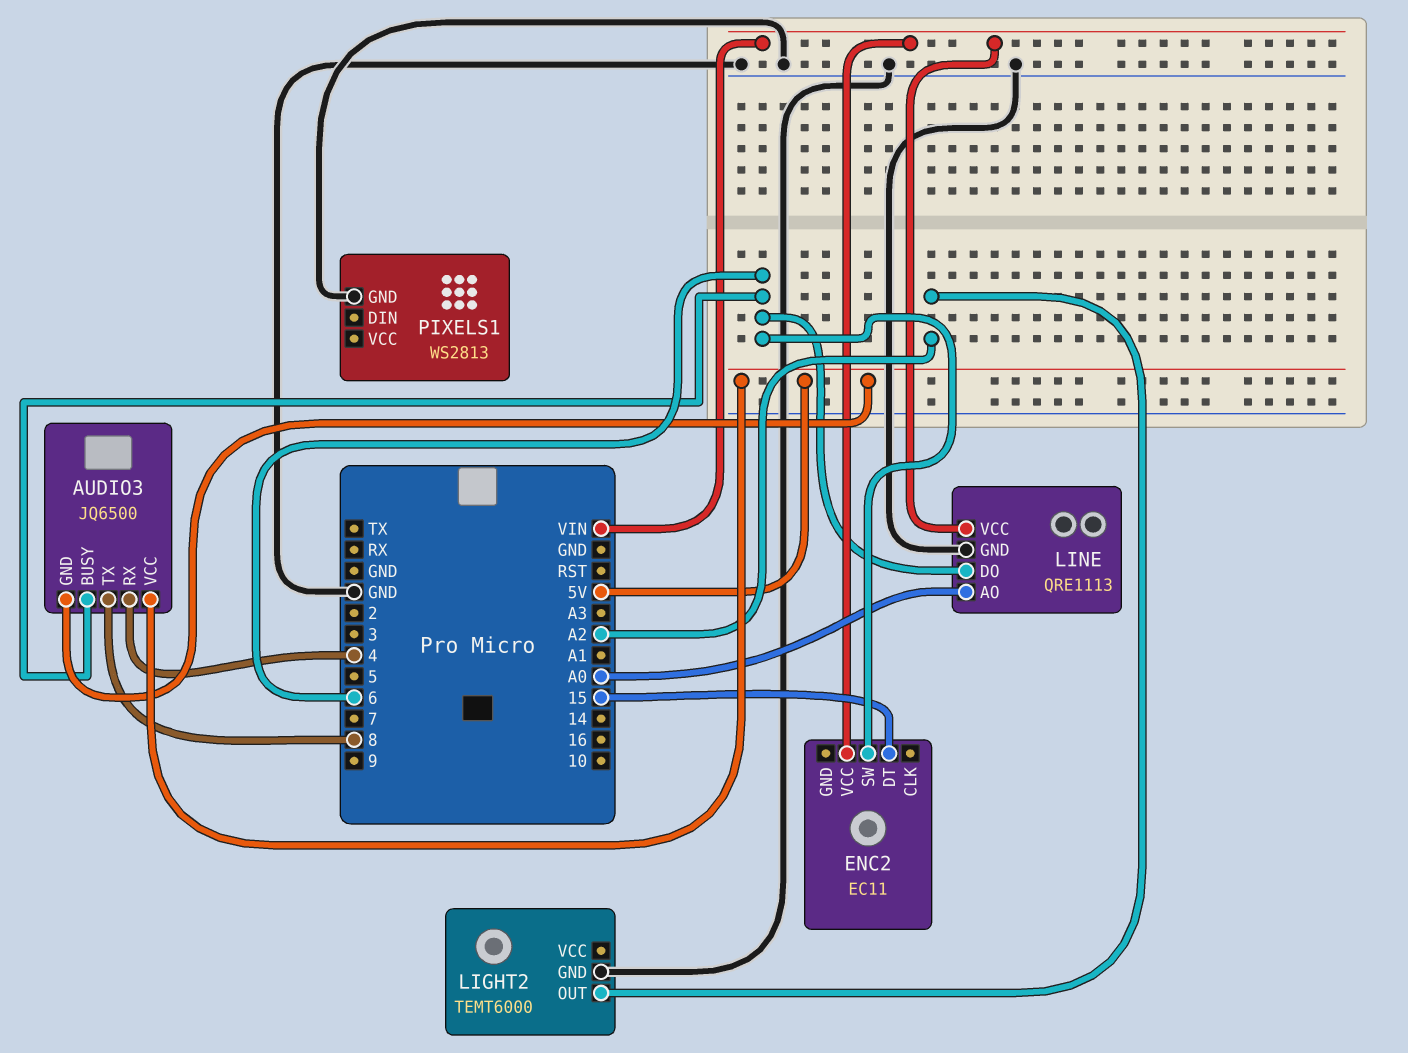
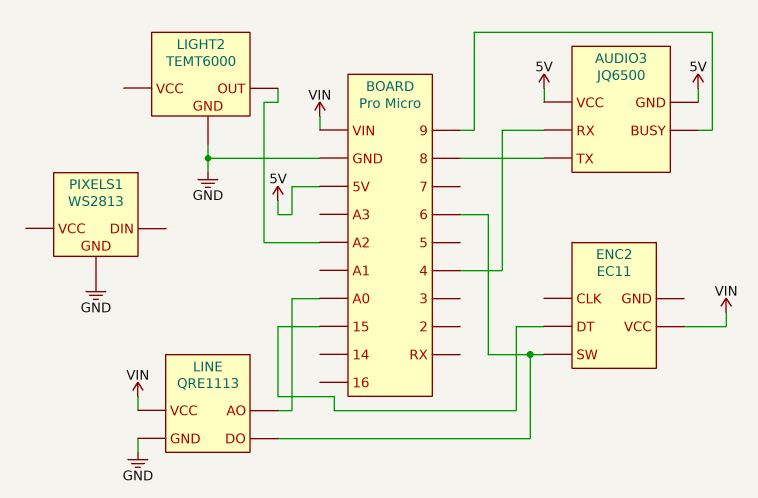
AUDIO3 pin BUSY: 6 -> 9

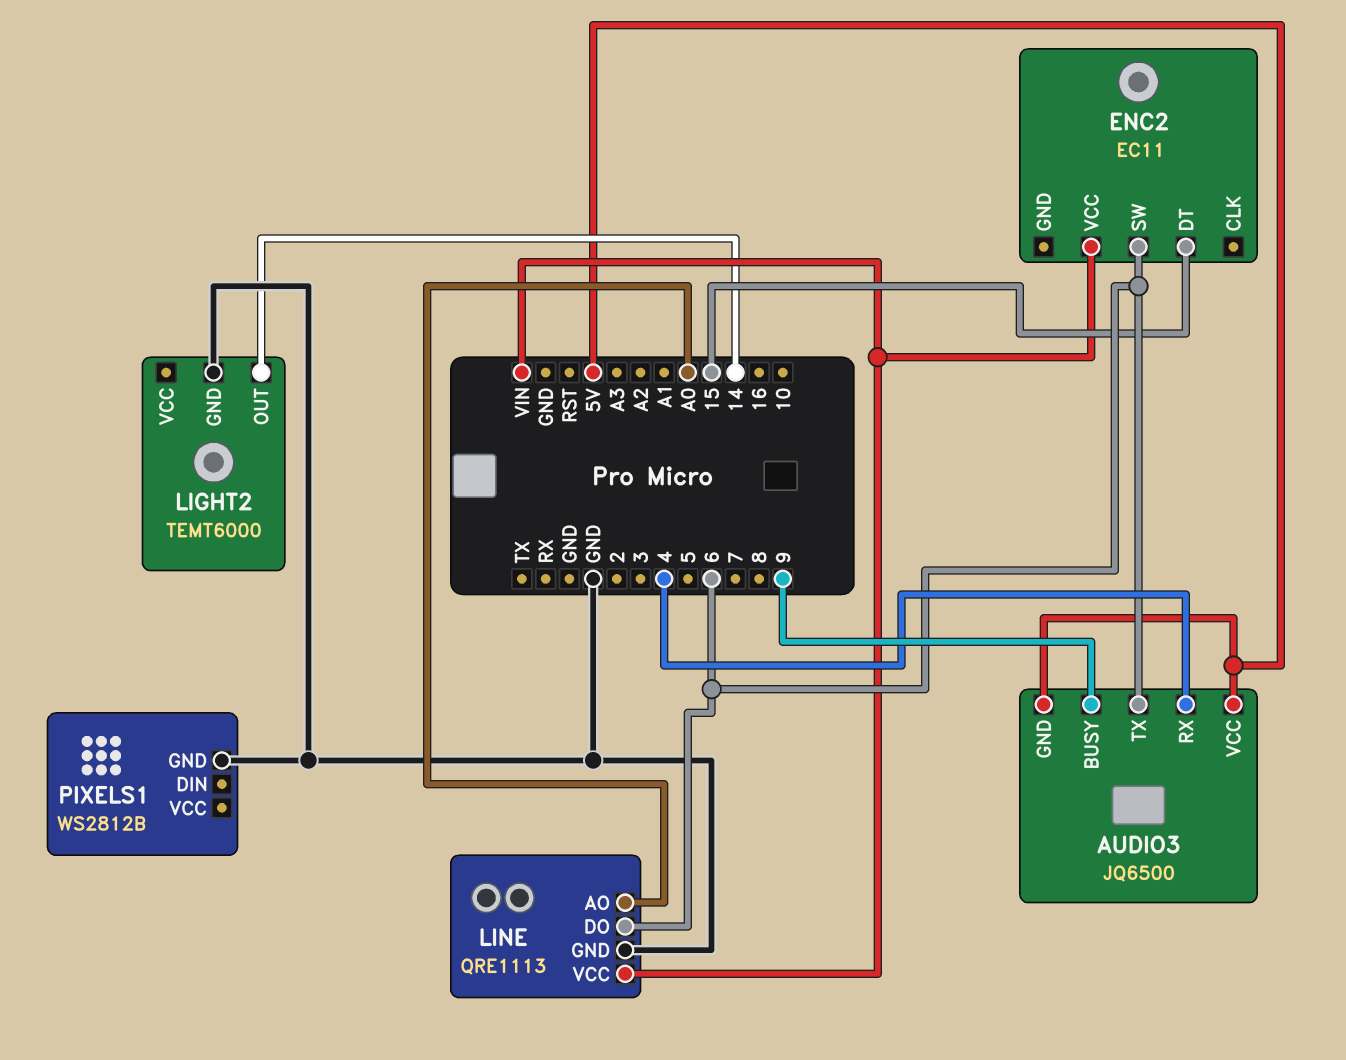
AUDIO3 pin TX: 8 -> 6
LIGHT2 pin OUT: A2 -> 14
PIXELS1: WS2813 -> WS2812B

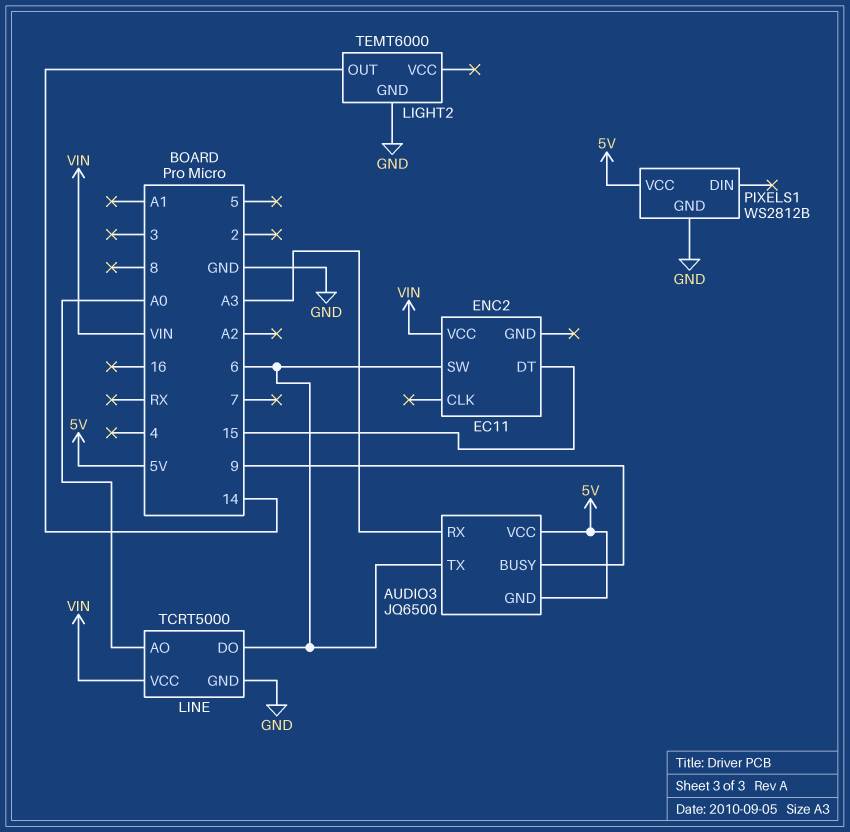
AUDIO3 pin RX: 4 -> A3
LINE: QRE1113 -> TCRT5000
PIXELS1 pin VCC: none -> 5V

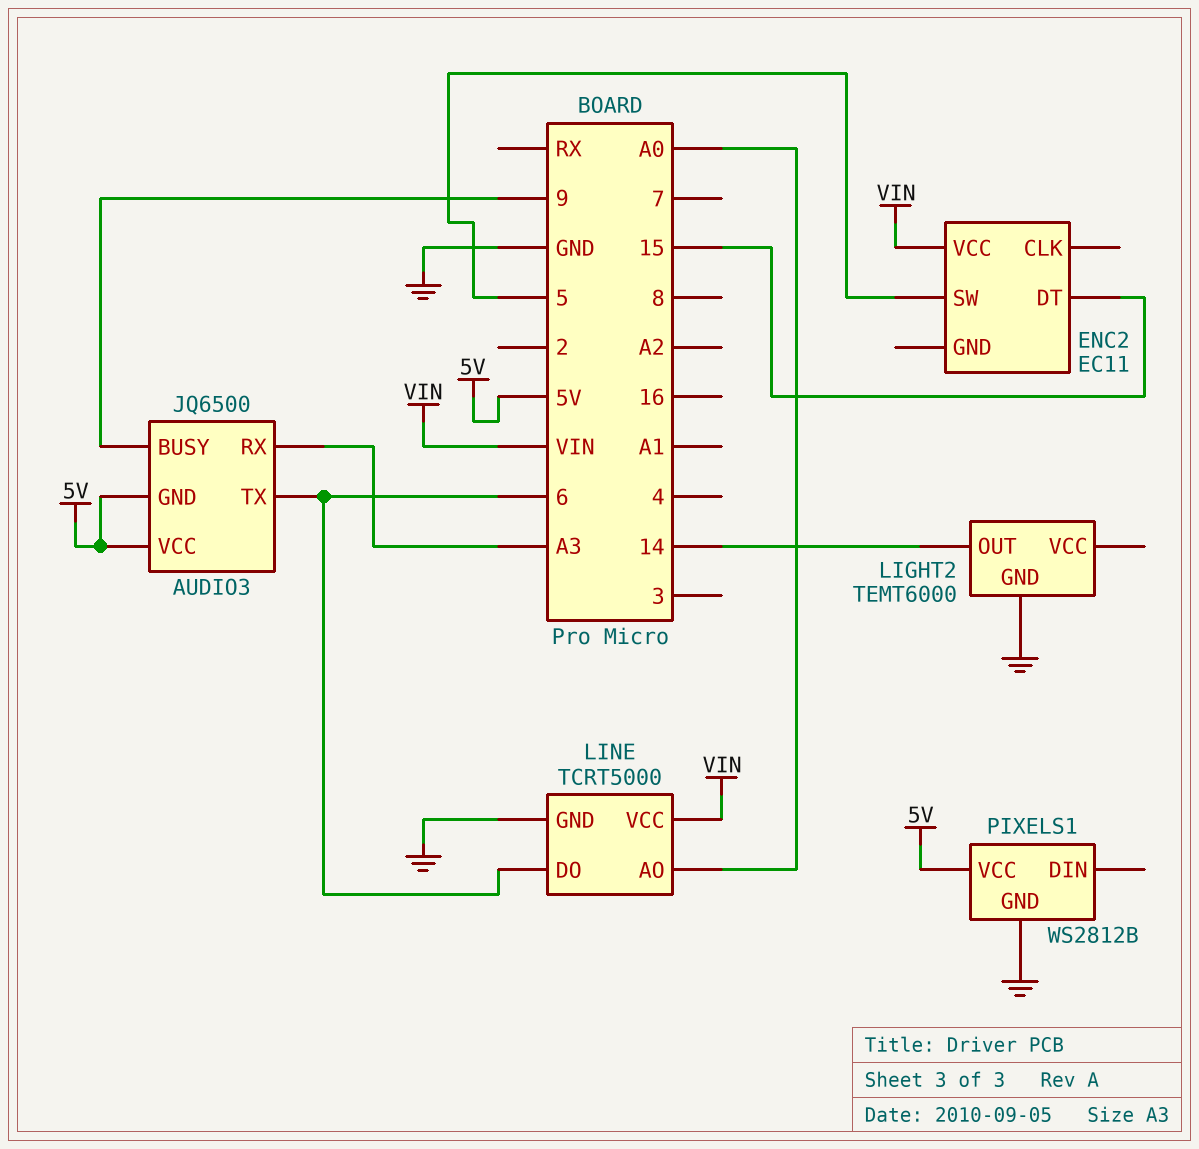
ENC2 pin SW: 6 -> 5

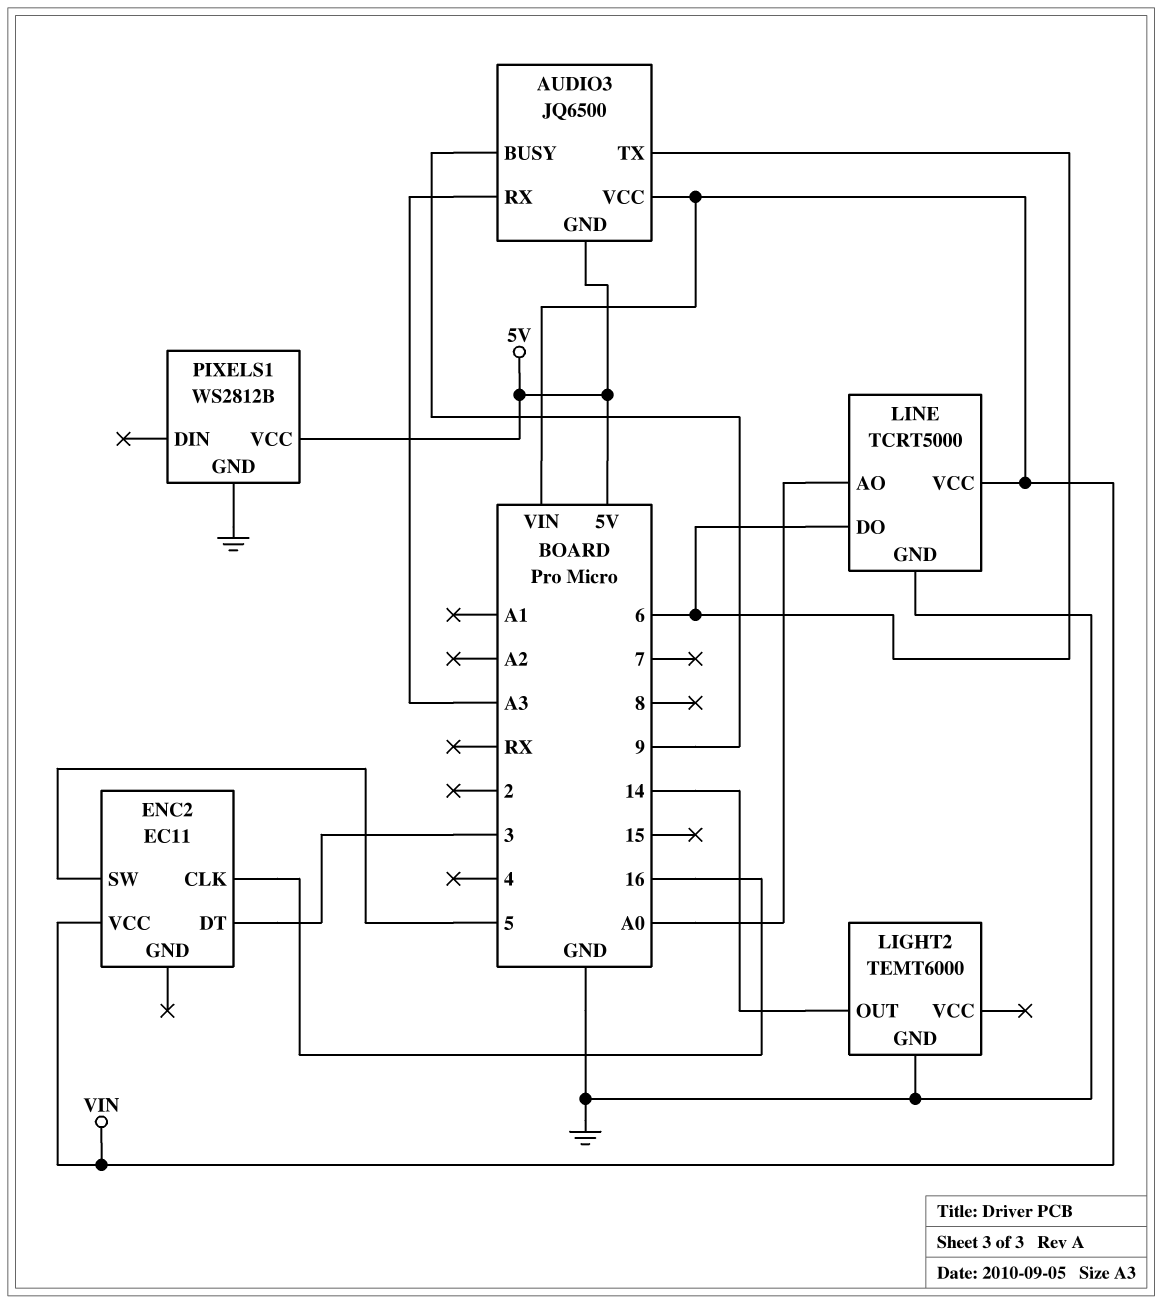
AUDIO3 pin VCC: 5V -> VIN
ENC2 pin CLK: none -> 16
ENC2 pin DT: 15 -> 3

